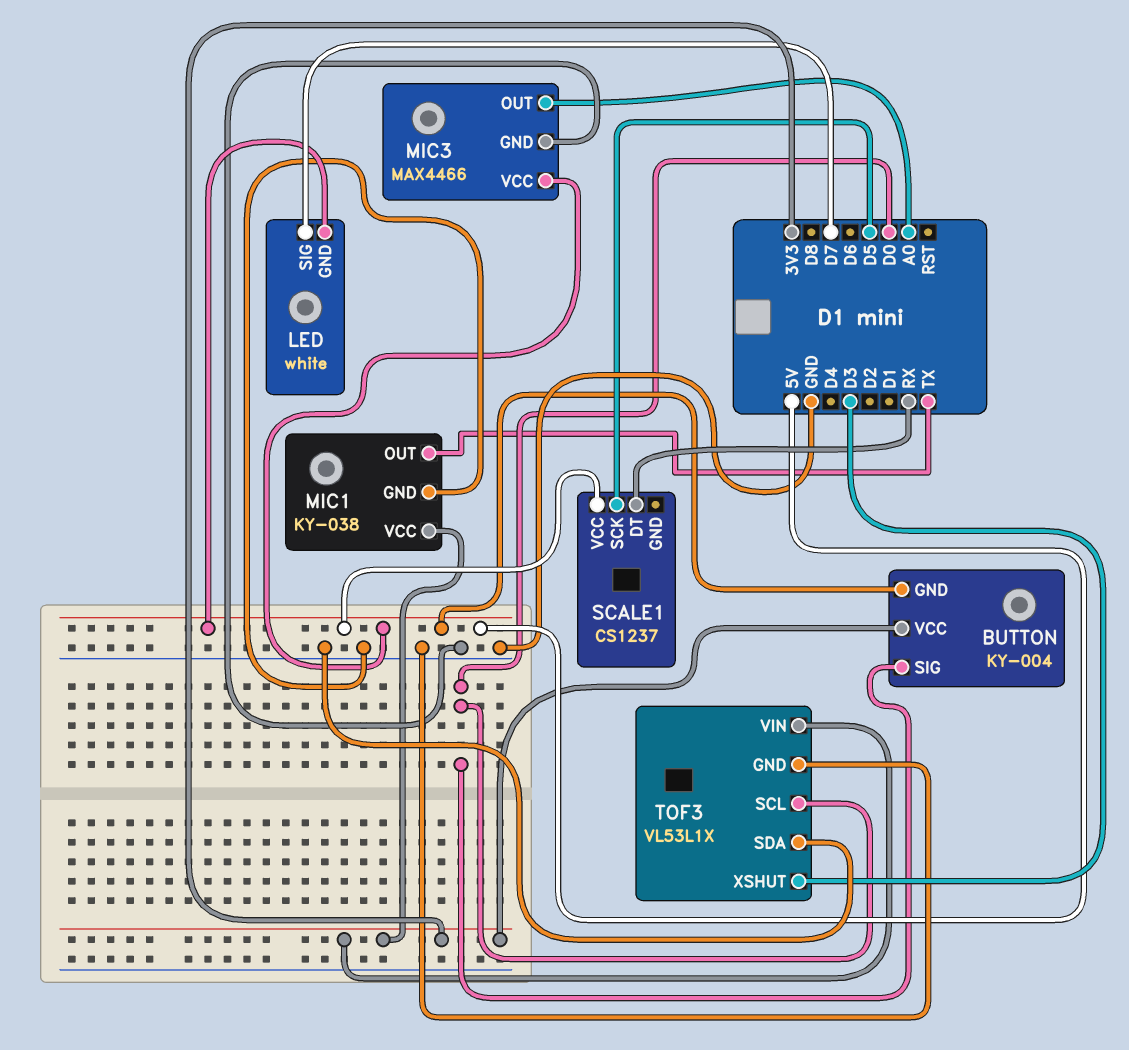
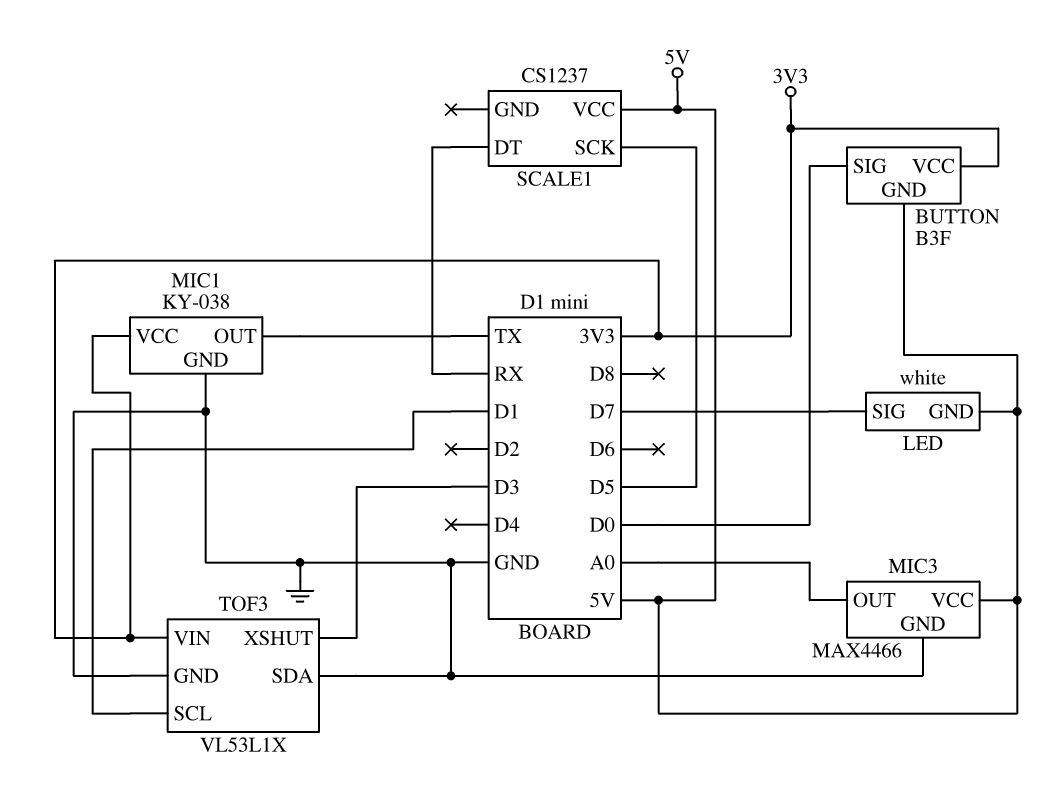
BUTTON: KY-004 -> B3F
TOF3 pin SCL: D0 -> D1

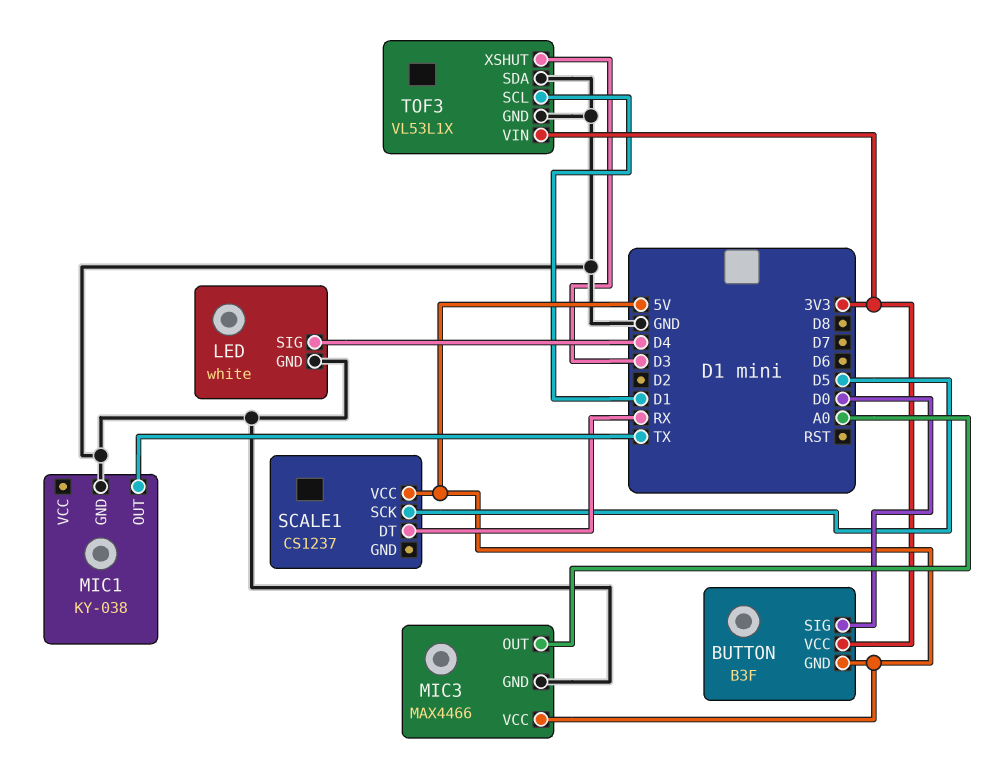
LED pin GND: 5V -> GND
LED pin SIG: D7 -> D4
MIC1 pin VCC: 3V3 -> none

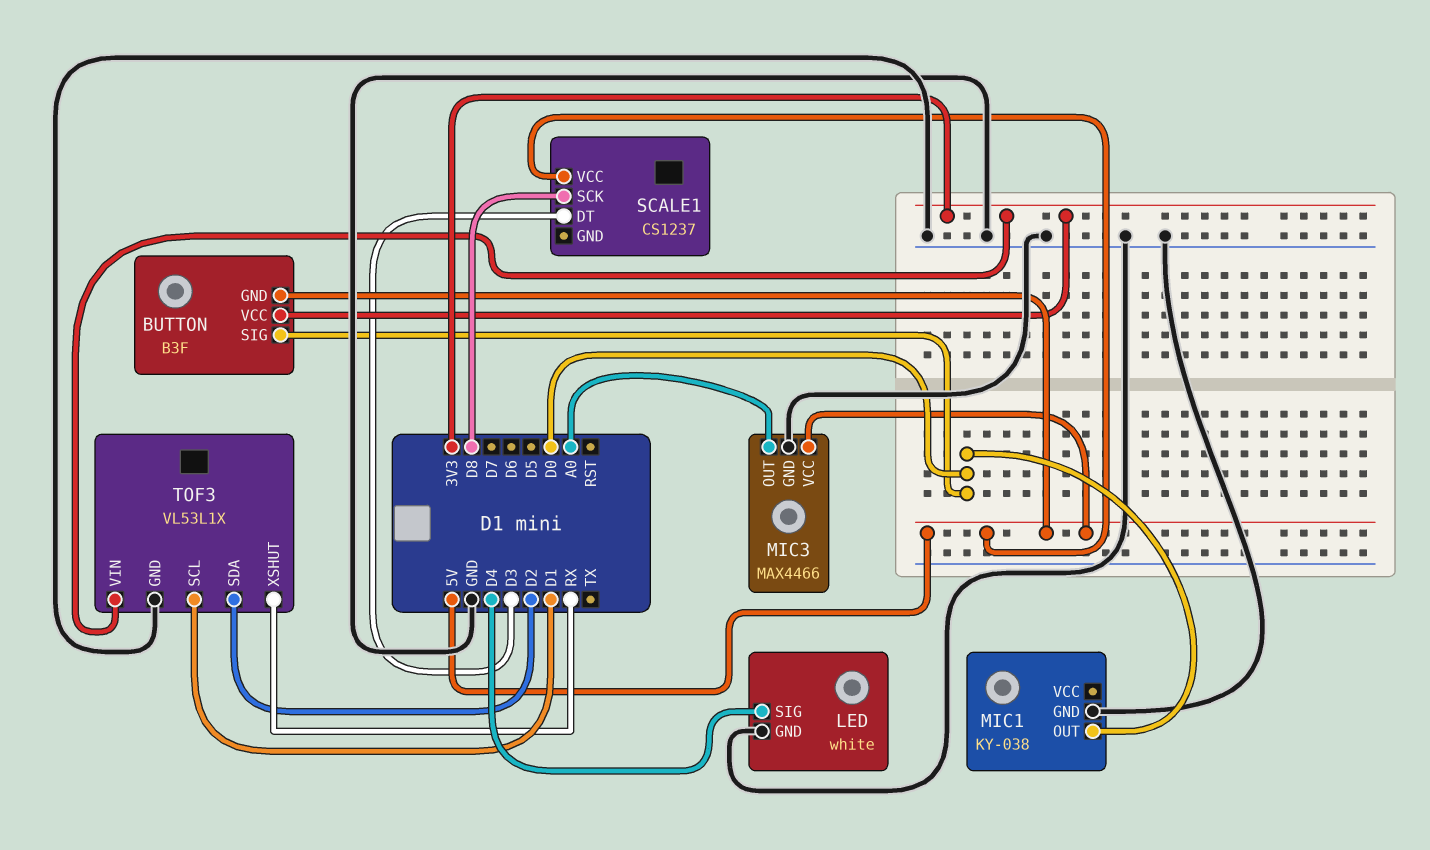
MIC1 pin OUT: TX -> D0
SCALE1 pin DT: RX -> D3
SCALE1 pin SCK: D5 -> D8
TOF3 pin SDA: GND -> D2
TOF3 pin XSHUT: D3 -> RX

